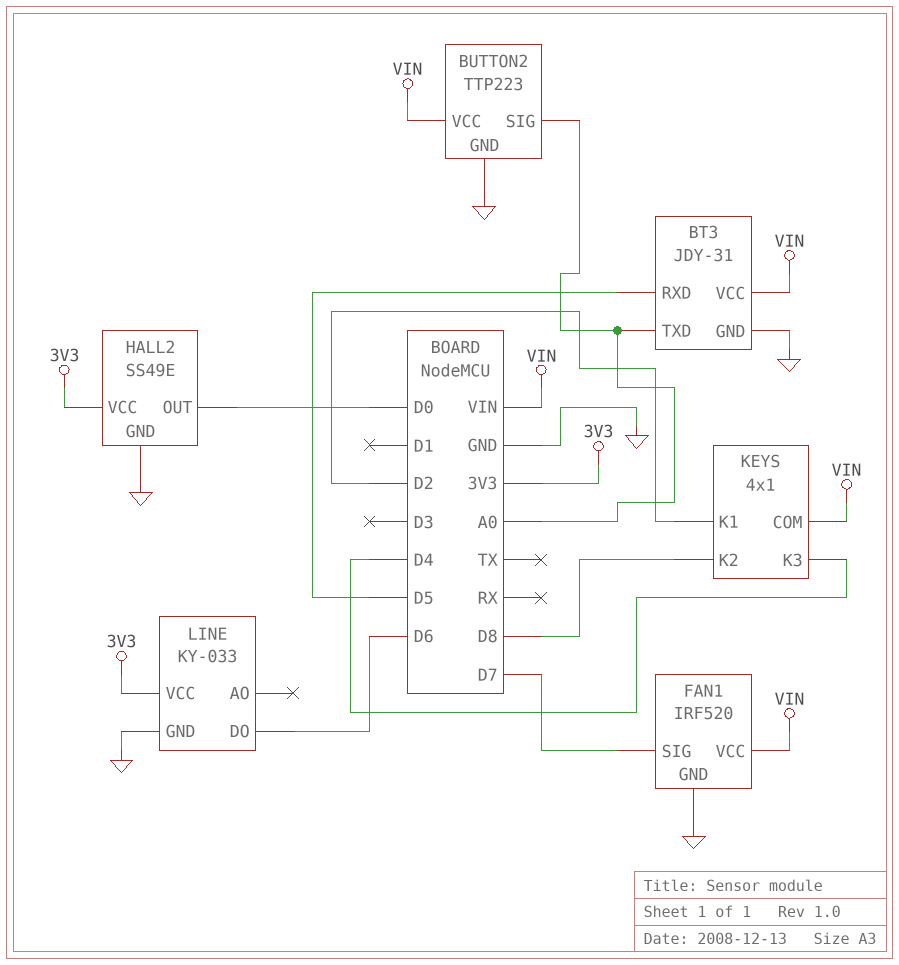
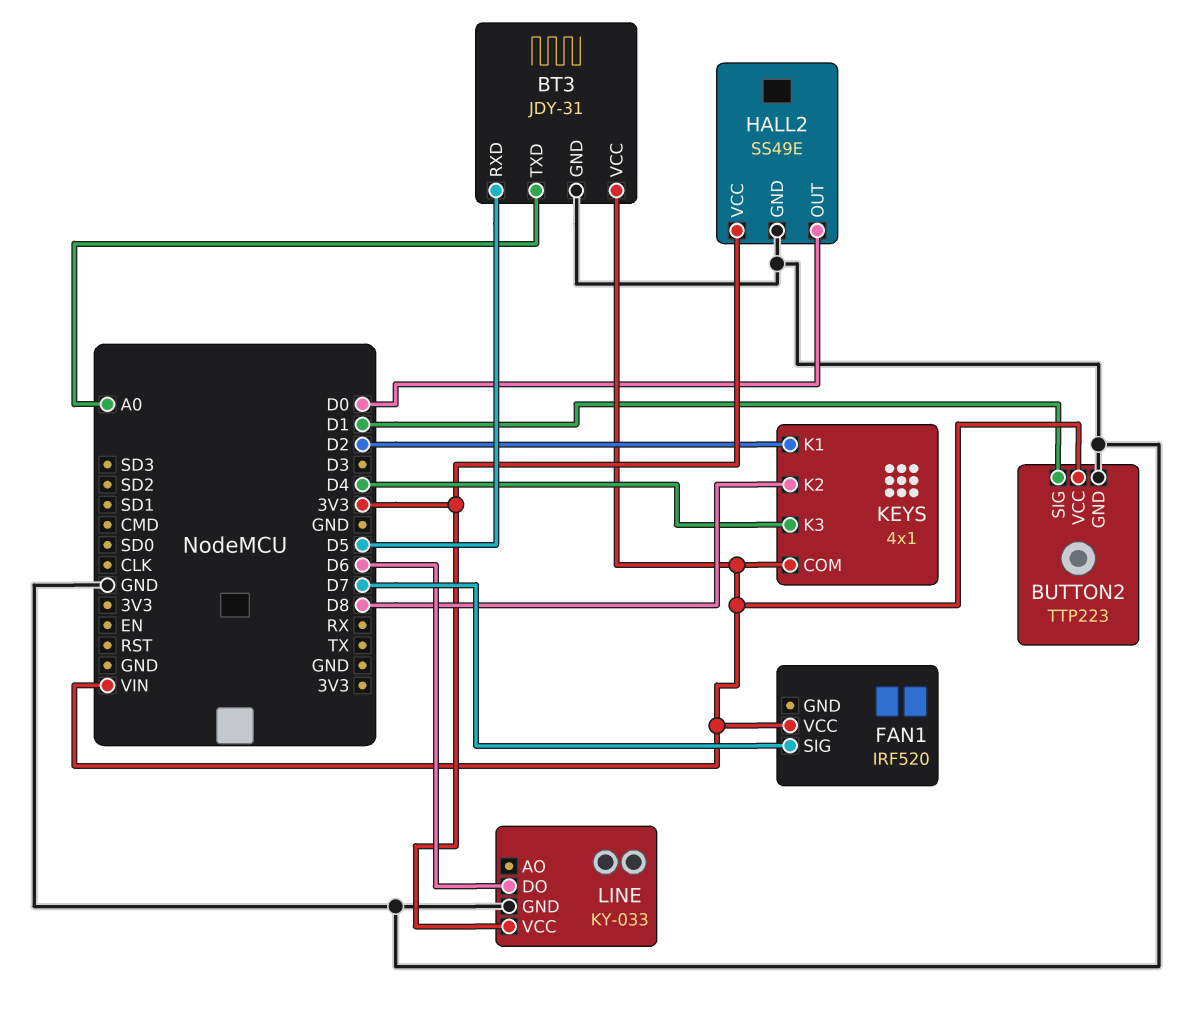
BUTTON2 pin SIG: A0 -> D1
FAN1 pin GND: GND -> none

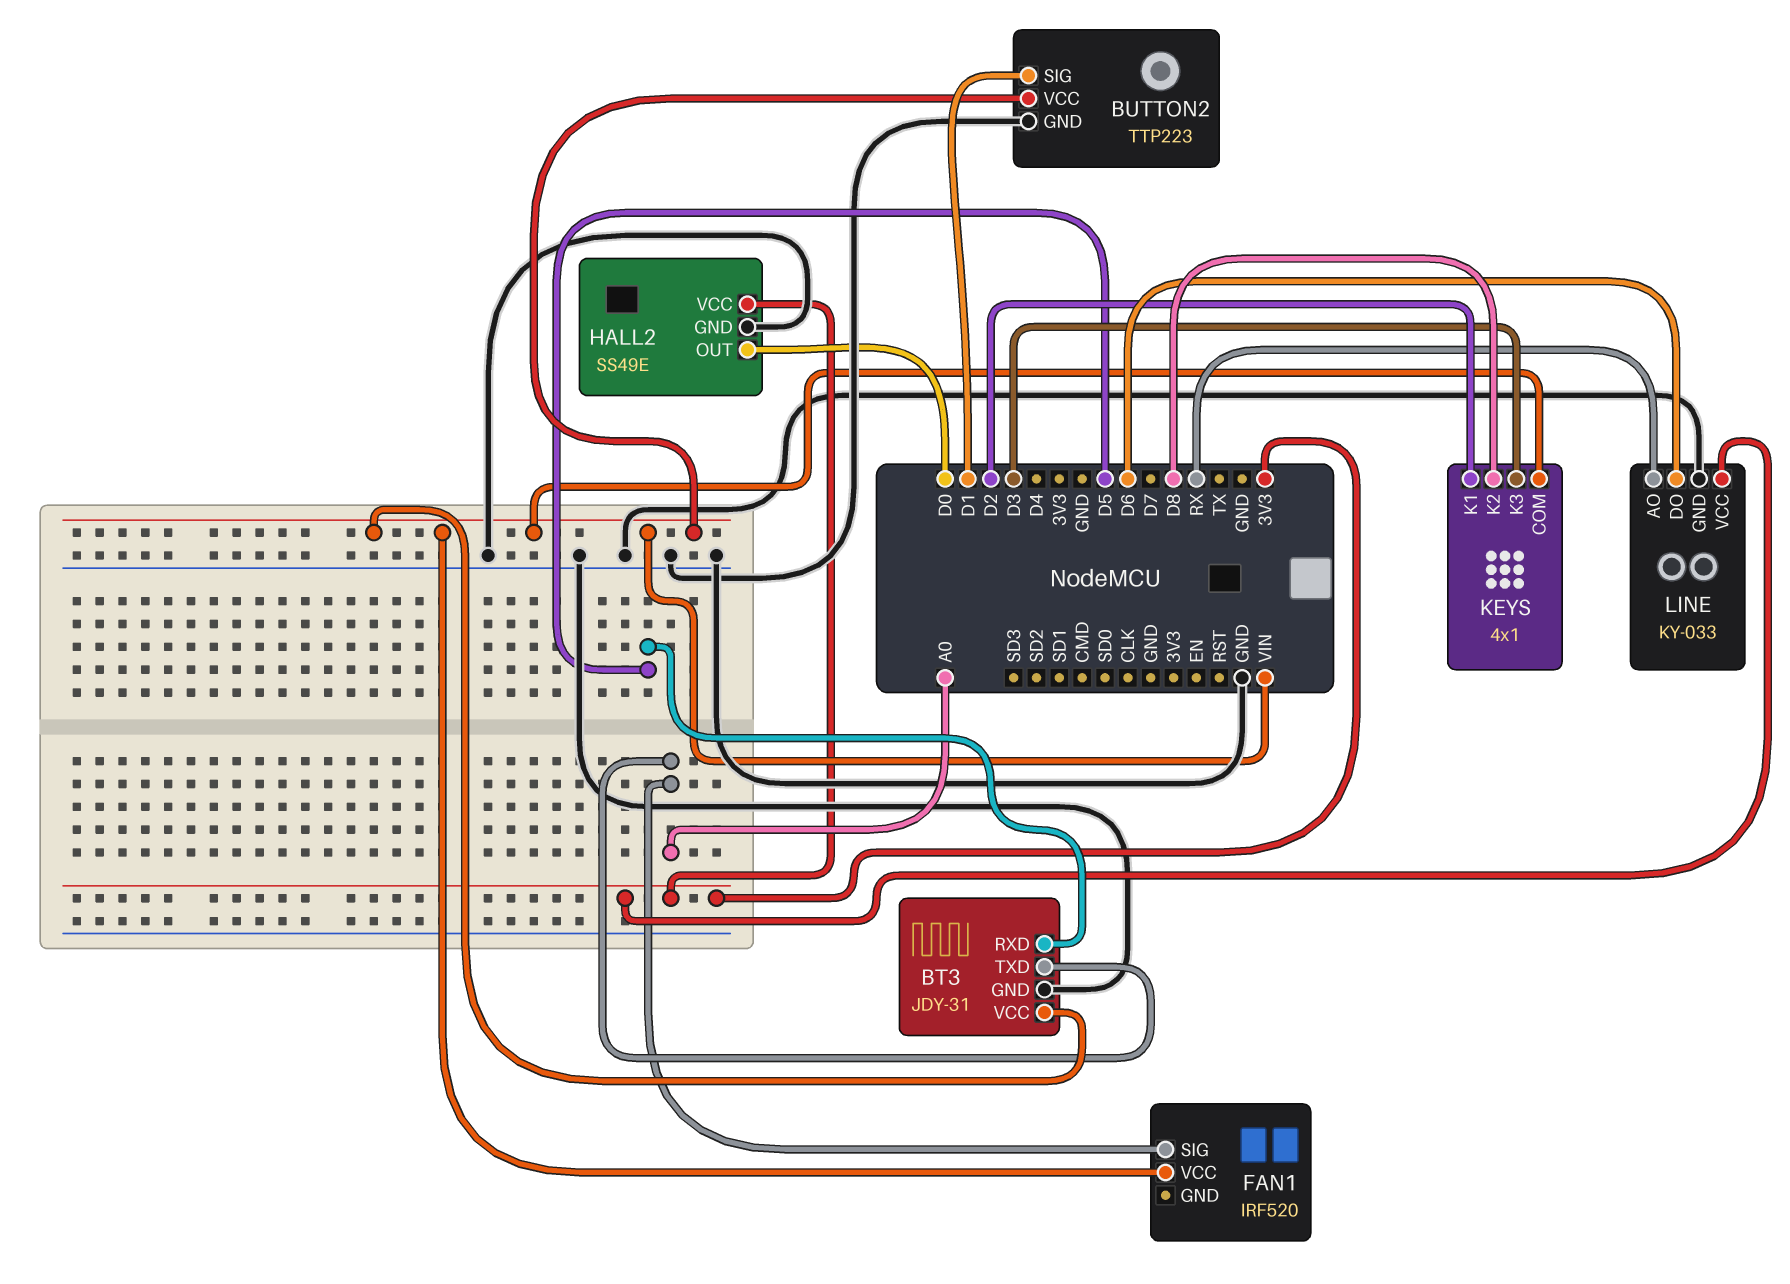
FAN1 pin SIG: D7 -> A0
KEYS pin K3: D4 -> D3
LINE pin AO: none -> RX

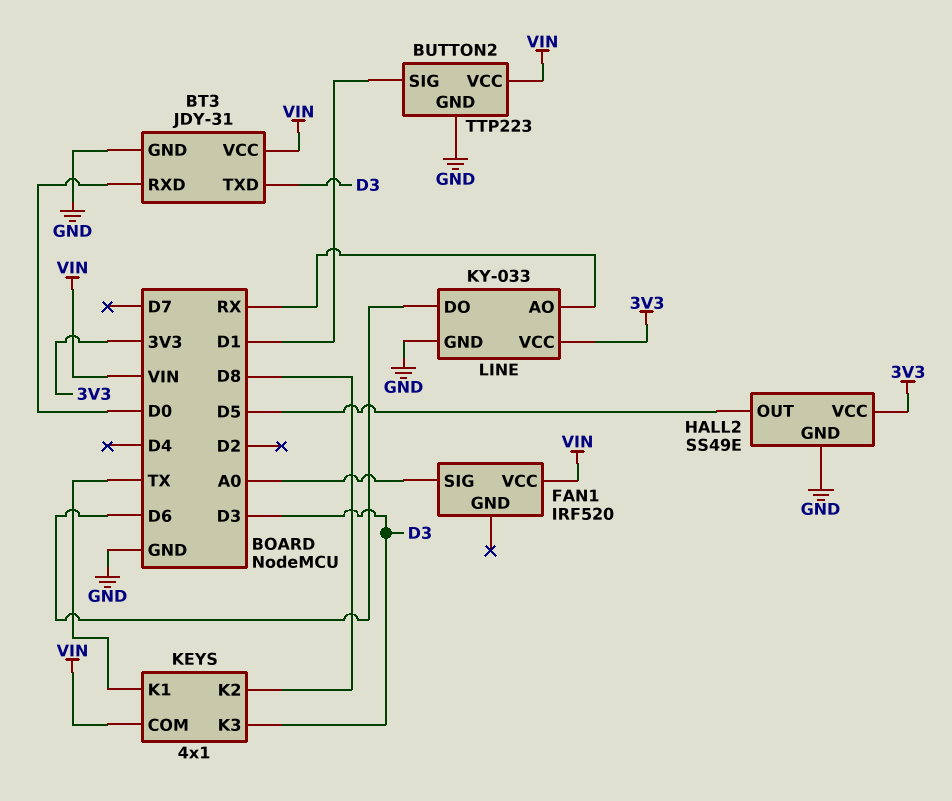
BT3 pin RXD: D5 -> D0
BT3 pin TXD: A0 -> D3
HALL2 pin OUT: D0 -> D5
KEYS pin K1: D2 -> TX

